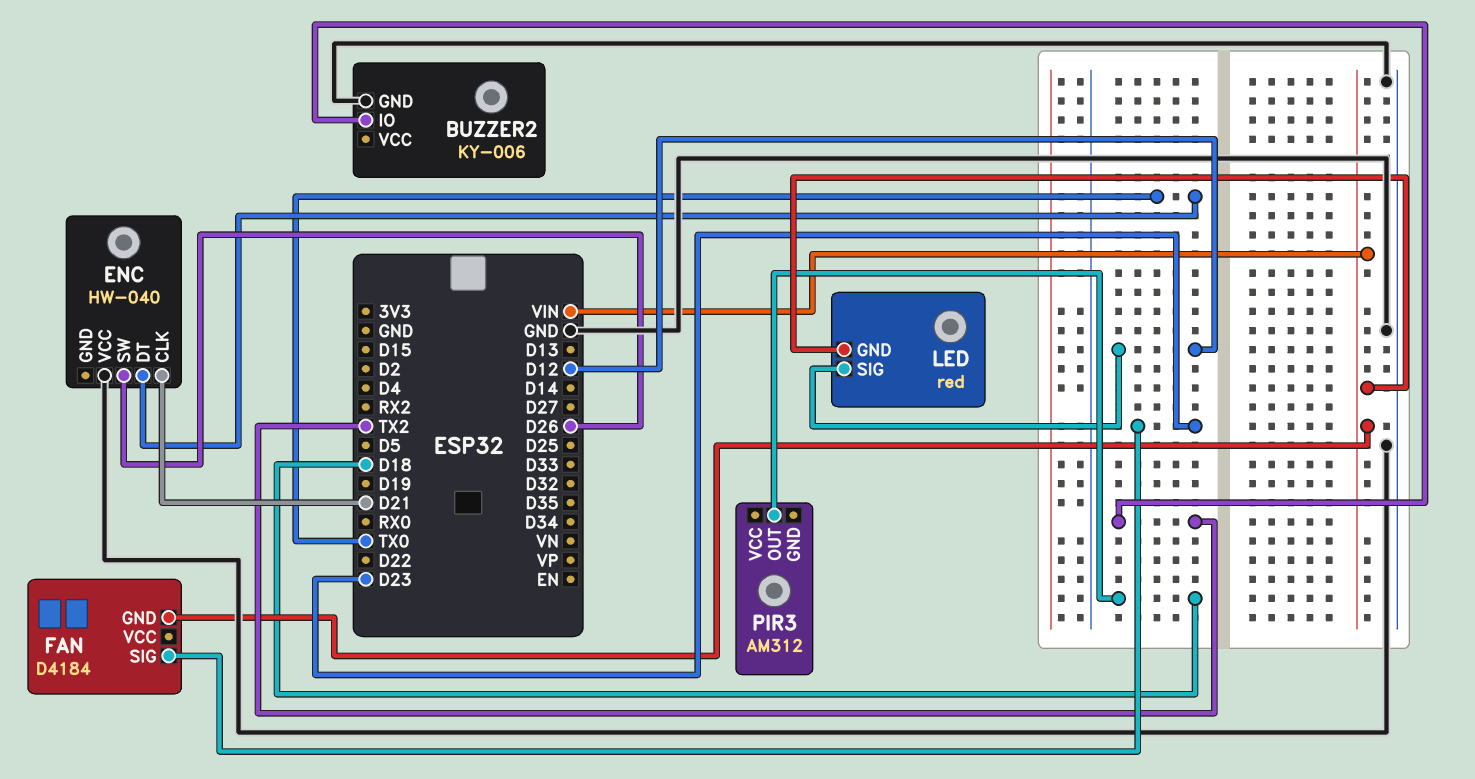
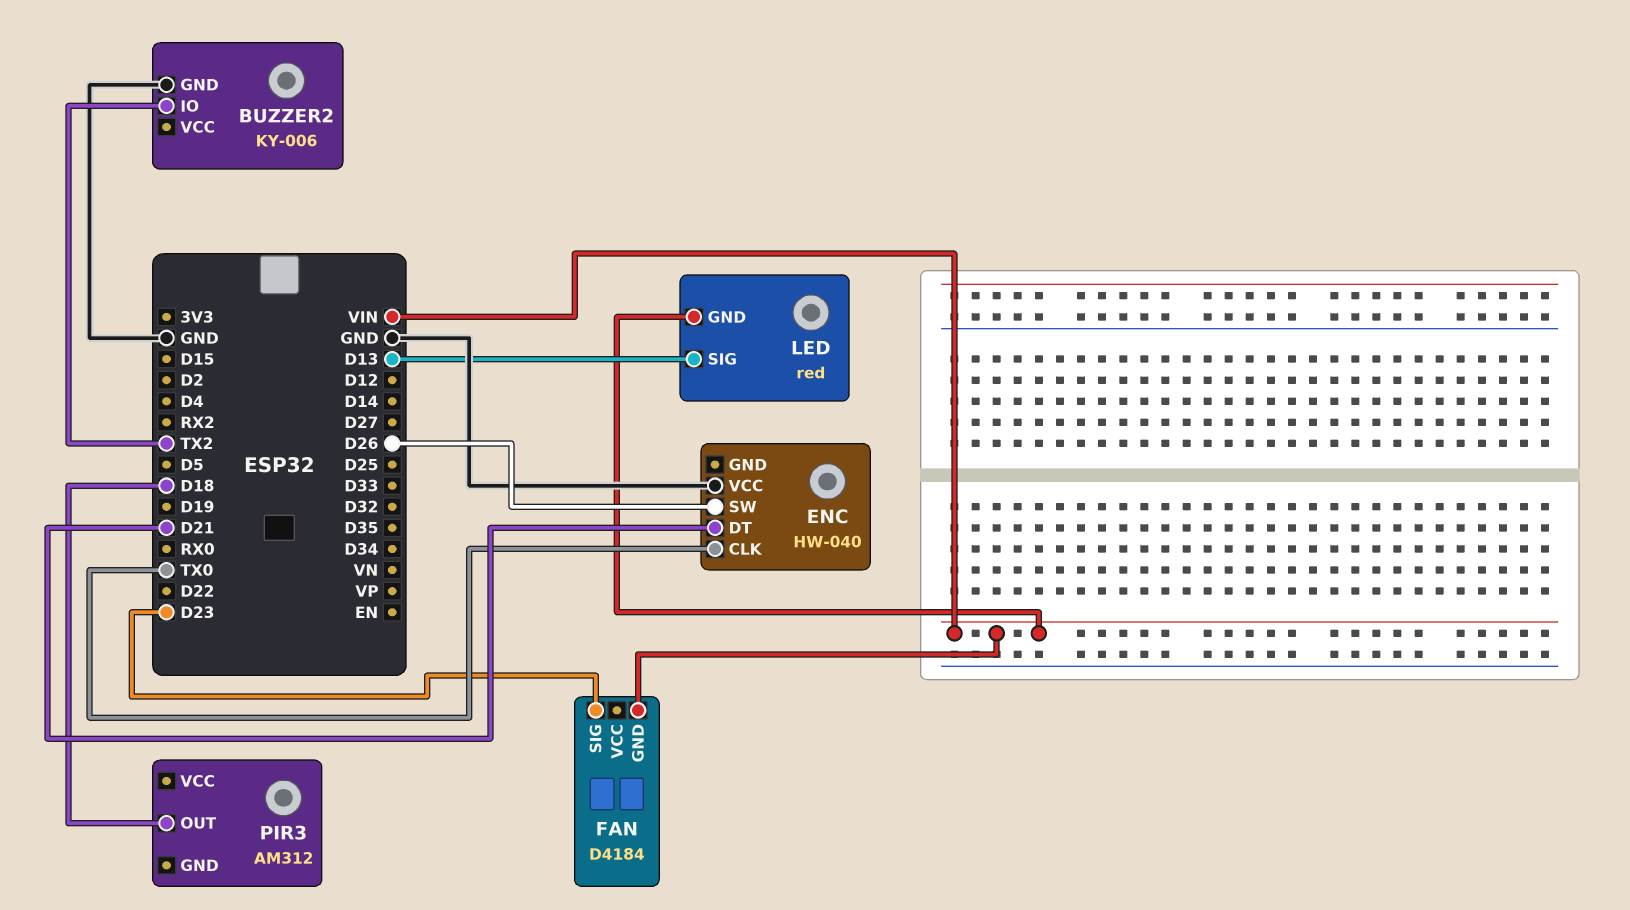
ENC pin CLK: D21 -> TX0
ENC pin DT: TX0 -> D21
LED pin SIG: D12 -> D13

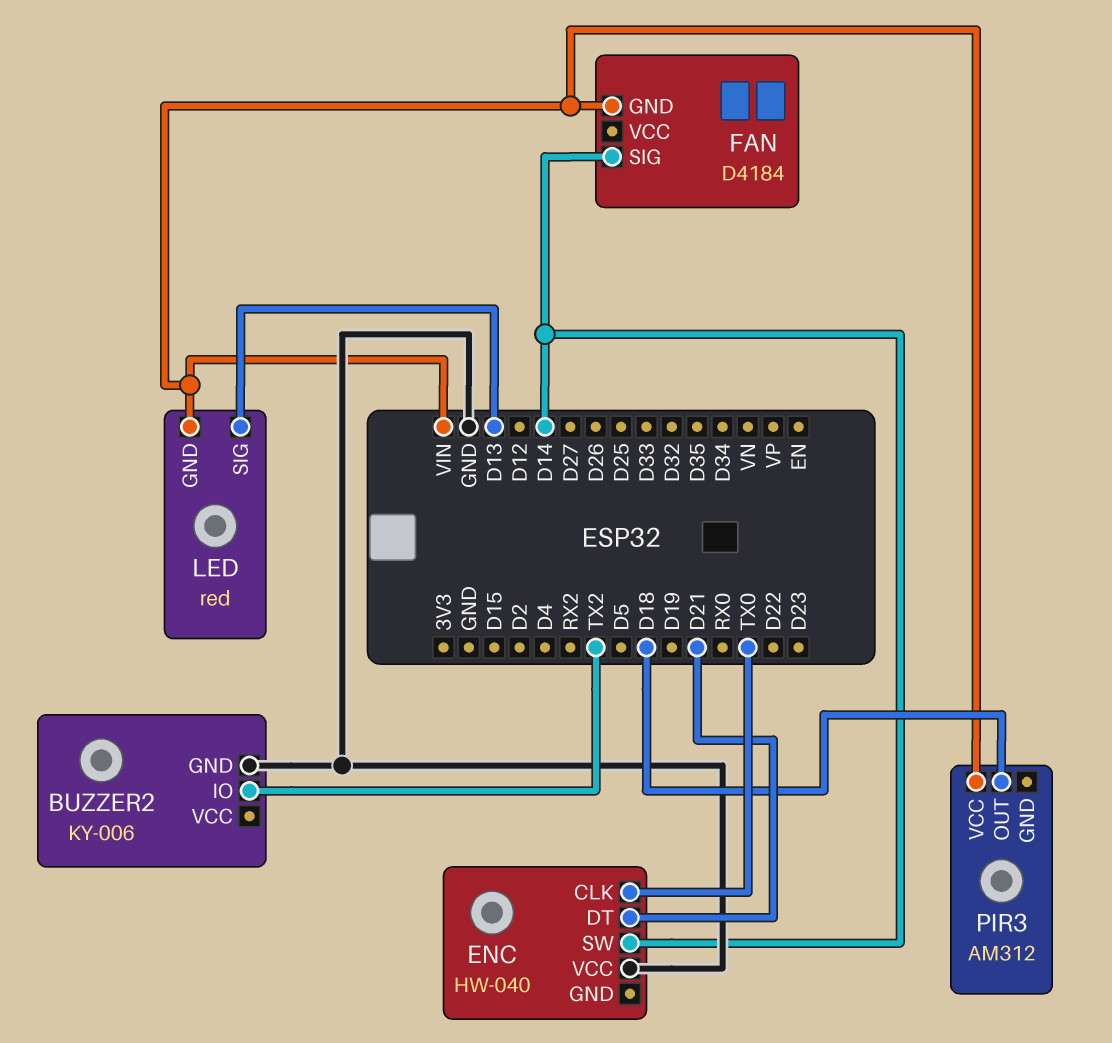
ENC pin SW: D26 -> D14
FAN pin SIG: D23 -> D14
PIR3 pin VCC: none -> VIN

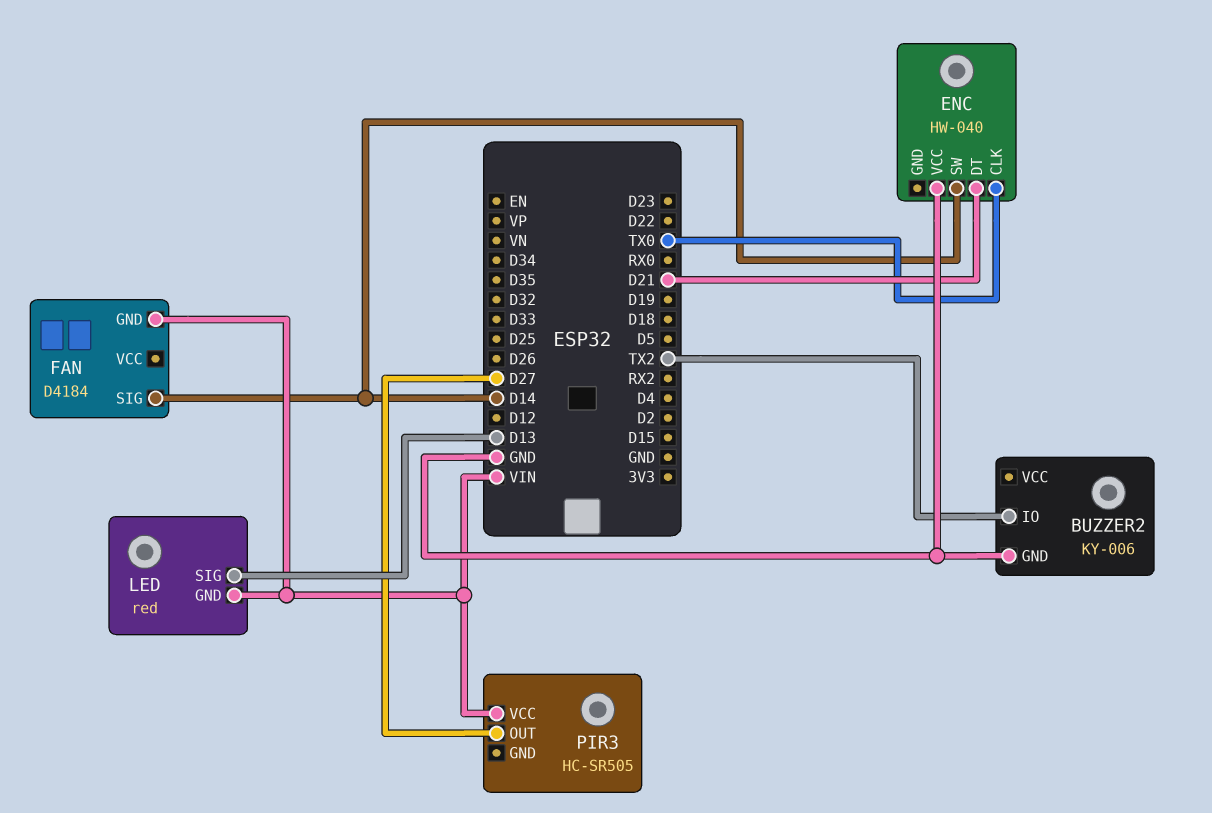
PIR3: AM312 -> HC-SR505
PIR3 pin OUT: D18 -> D27

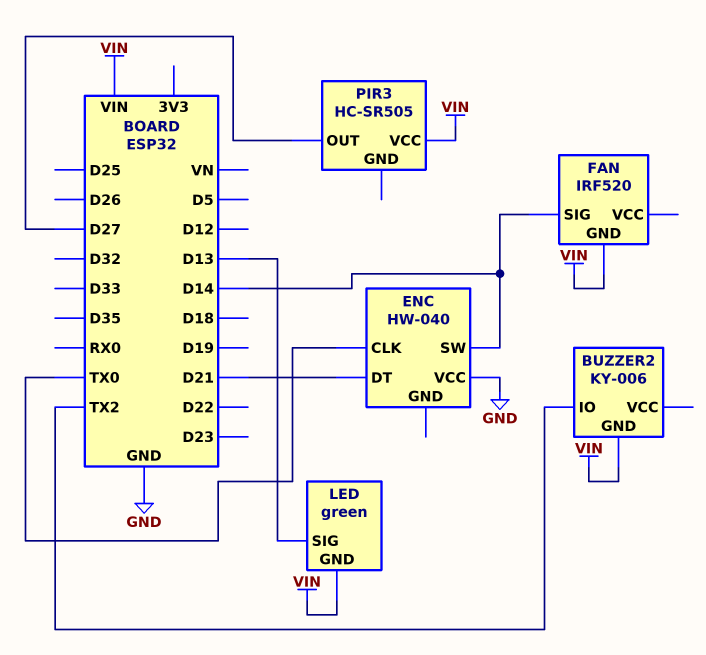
BUZZER2 pin GND: GND -> VIN
FAN: D4184 -> IRF520
LED: red -> green

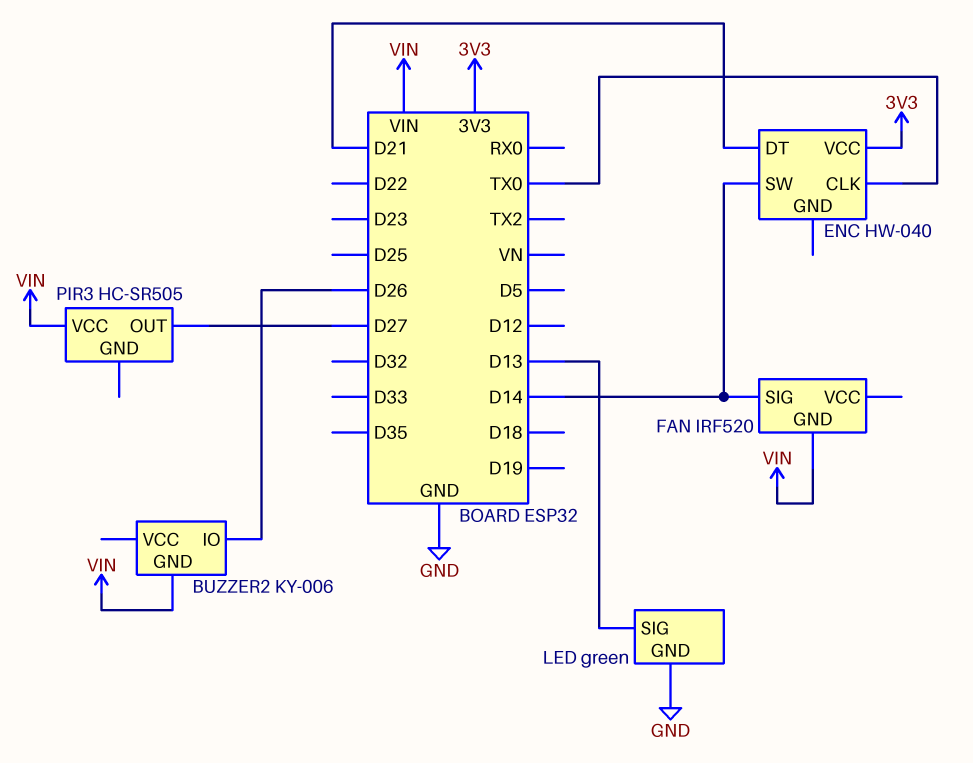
BUZZER2 pin IO: TX2 -> D26
ENC pin VCC: GND -> 3V3
LED pin GND: VIN -> GND

